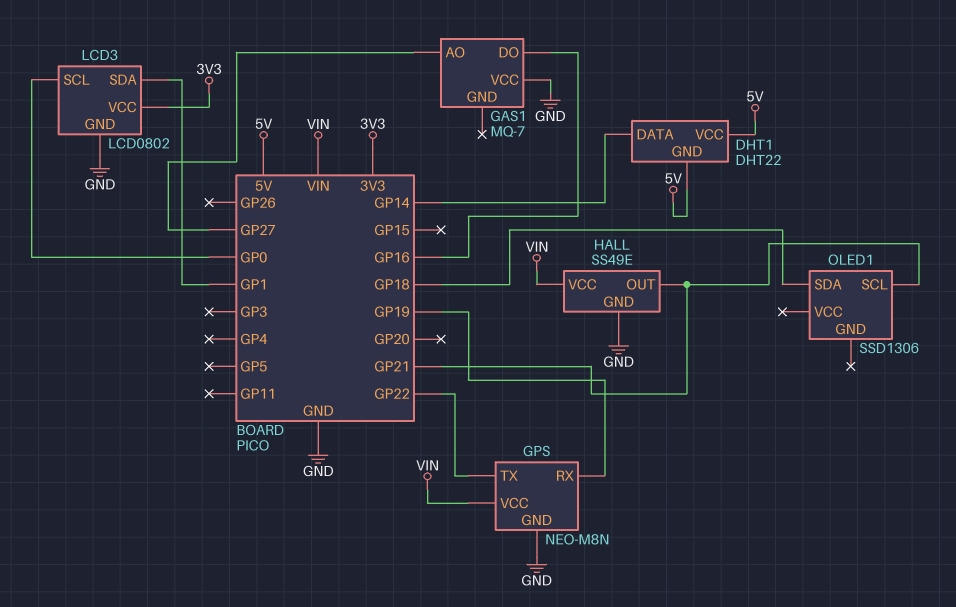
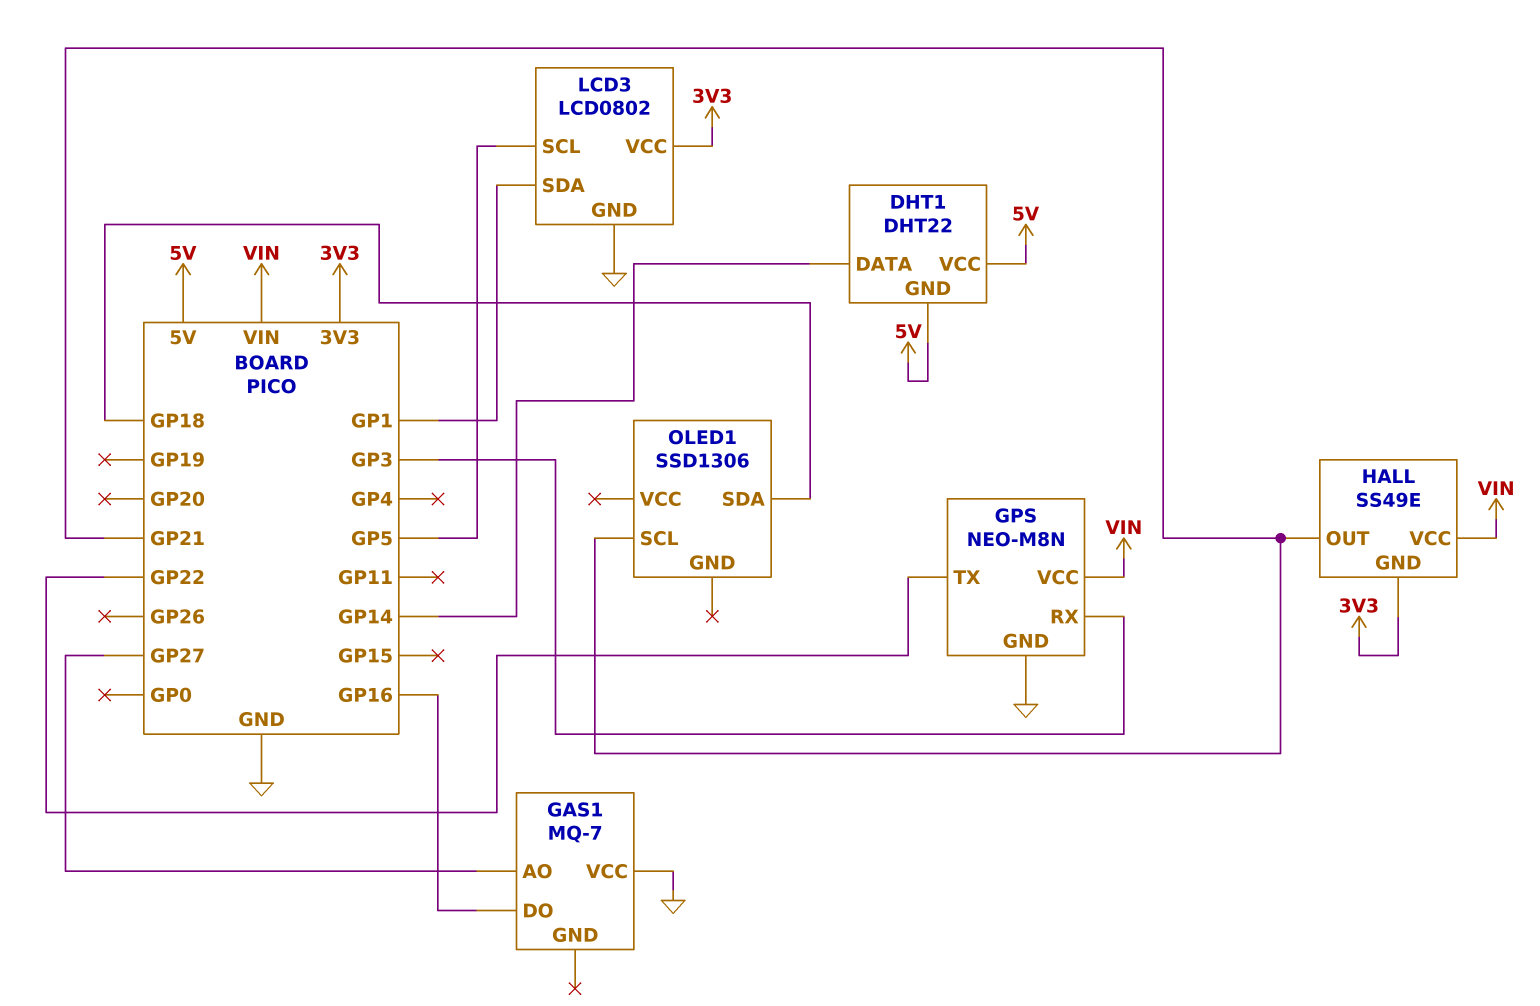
GPS pin RX: GP19 -> GP3
HALL pin GND: GND -> 3V3
LCD3 pin SCL: GP0 -> GP5

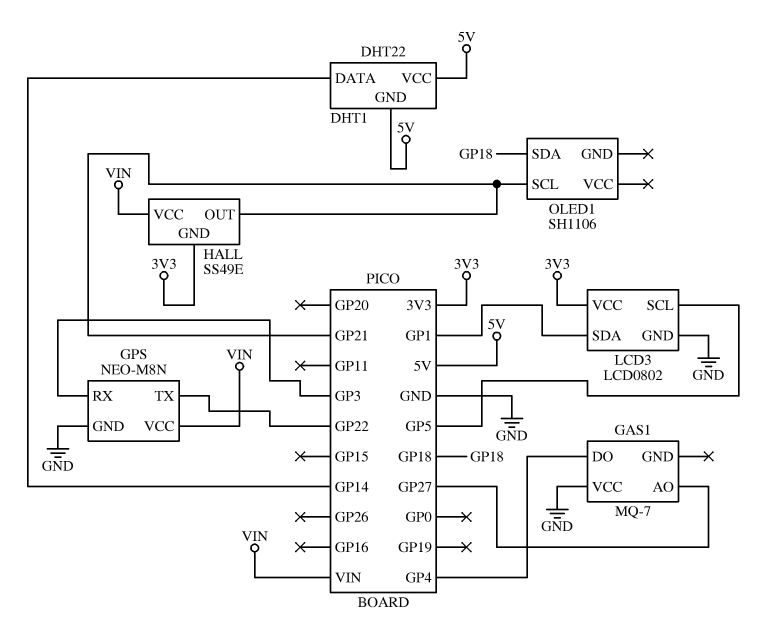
GAS1 pin DO: GP16 -> GP4
OLED1: SSD1306 -> SH1106

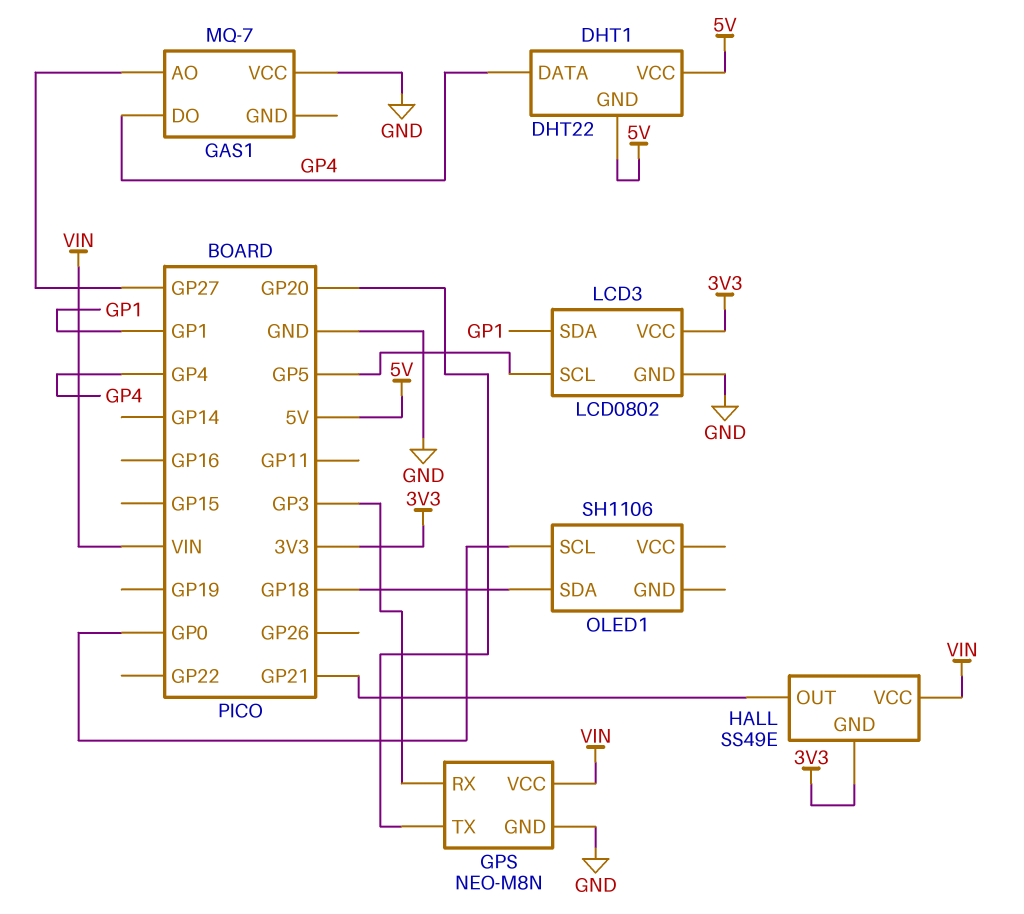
DHT1 pin DATA: GP14 -> GP4
GPS pin TX: GP22 -> GP20
OLED1 pin SCL: GP21 -> GP0

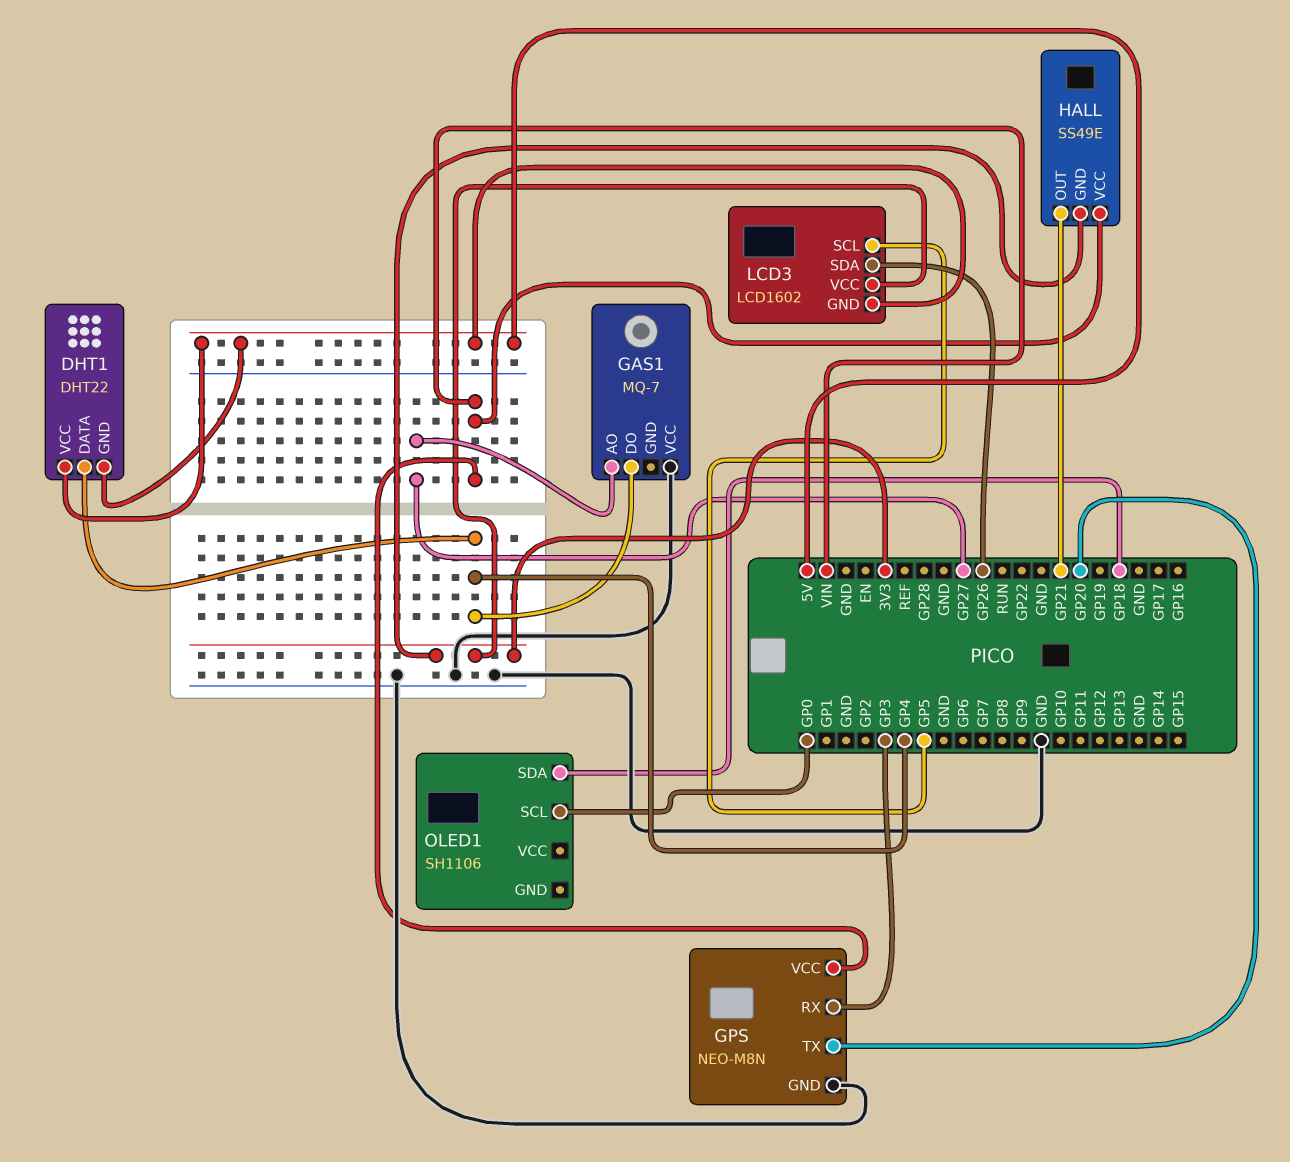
LCD3: LCD0802 -> LCD1602
LCD3 pin GND: GND -> 5V
LCD3 pin SDA: GP1 -> GP26

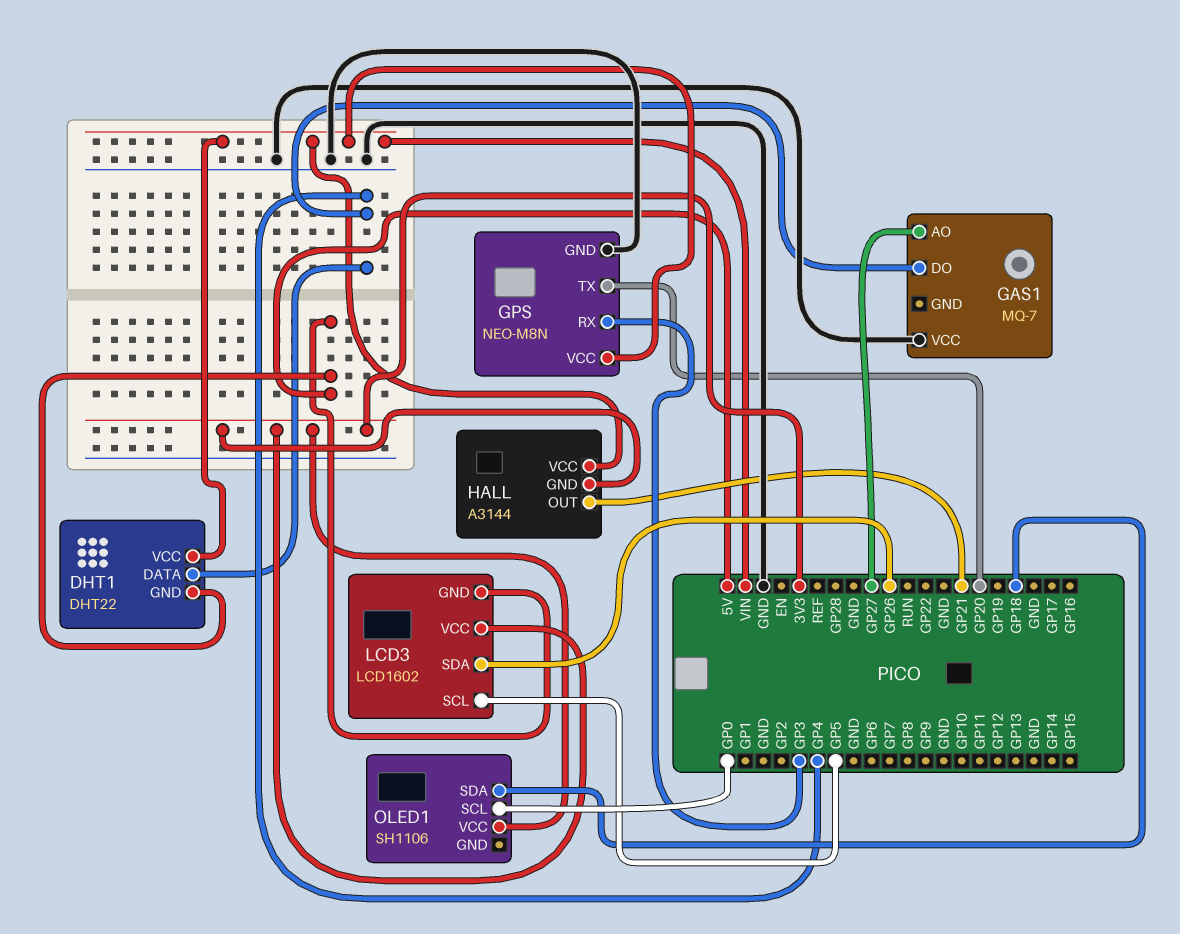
DHT1 pin VCC: 5V -> VIN
HALL: SS49E -> A3144
OLED1 pin VCC: none -> 3V3

